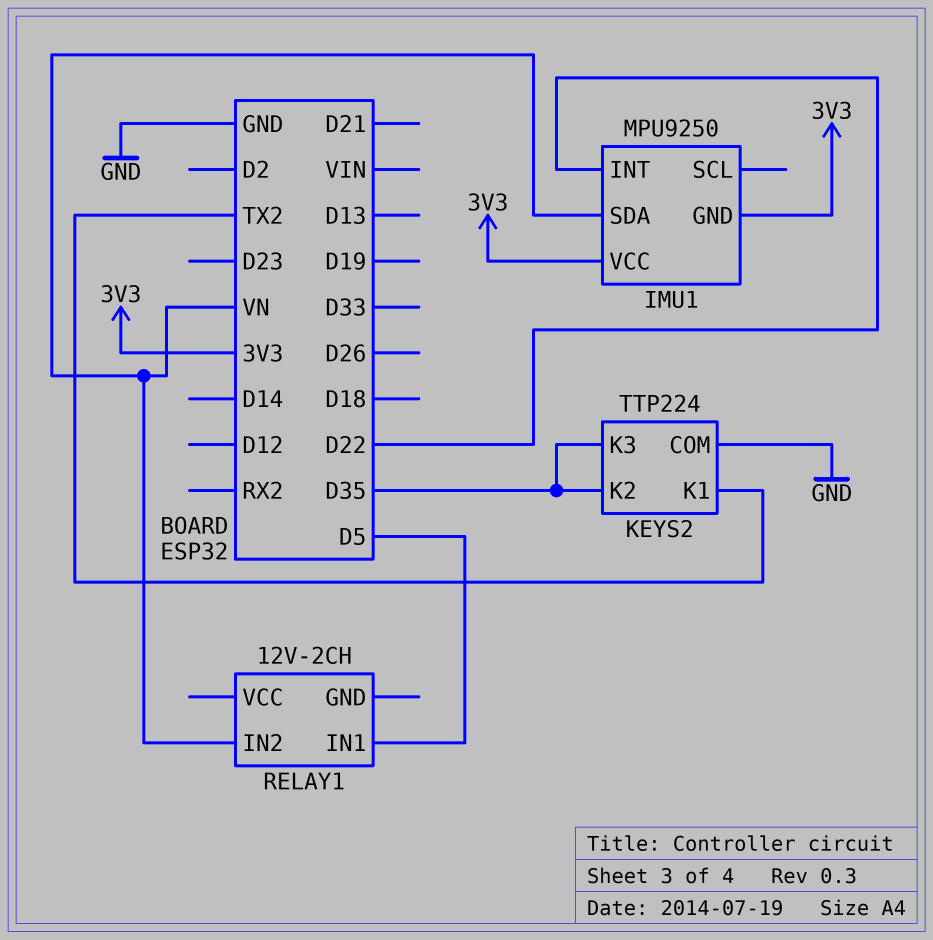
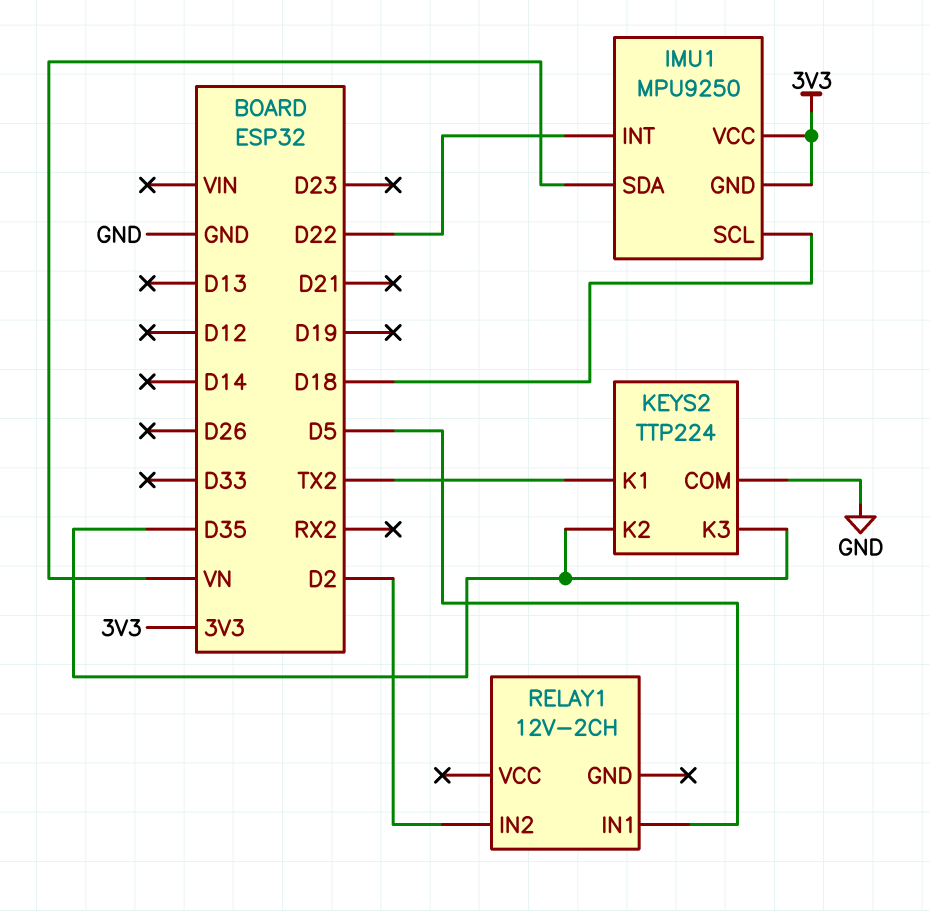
IMU1 pin SCL: none -> D18
RELAY1 pin IN2: VN -> D2

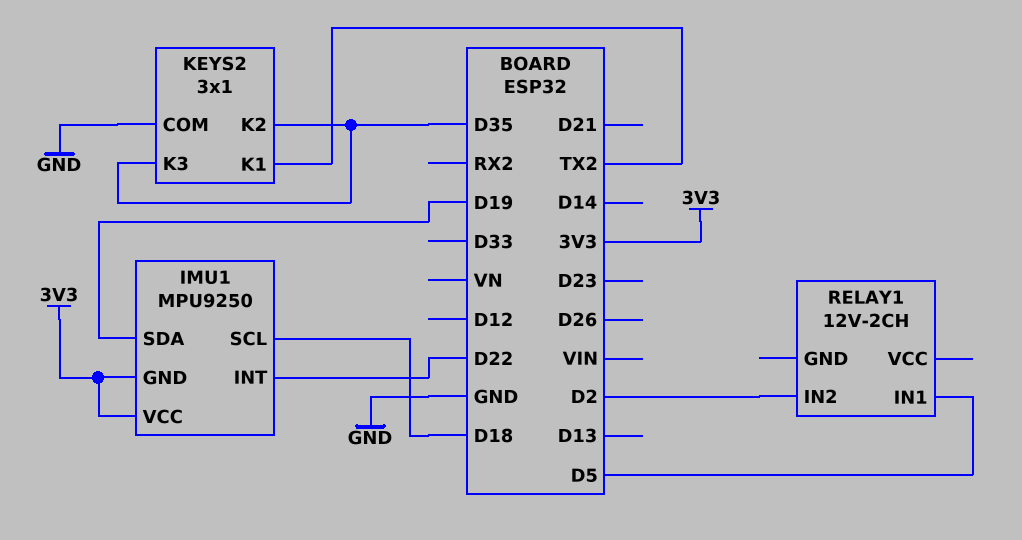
IMU1 pin SDA: VN -> D19
KEYS2: TTP224 -> 3x1

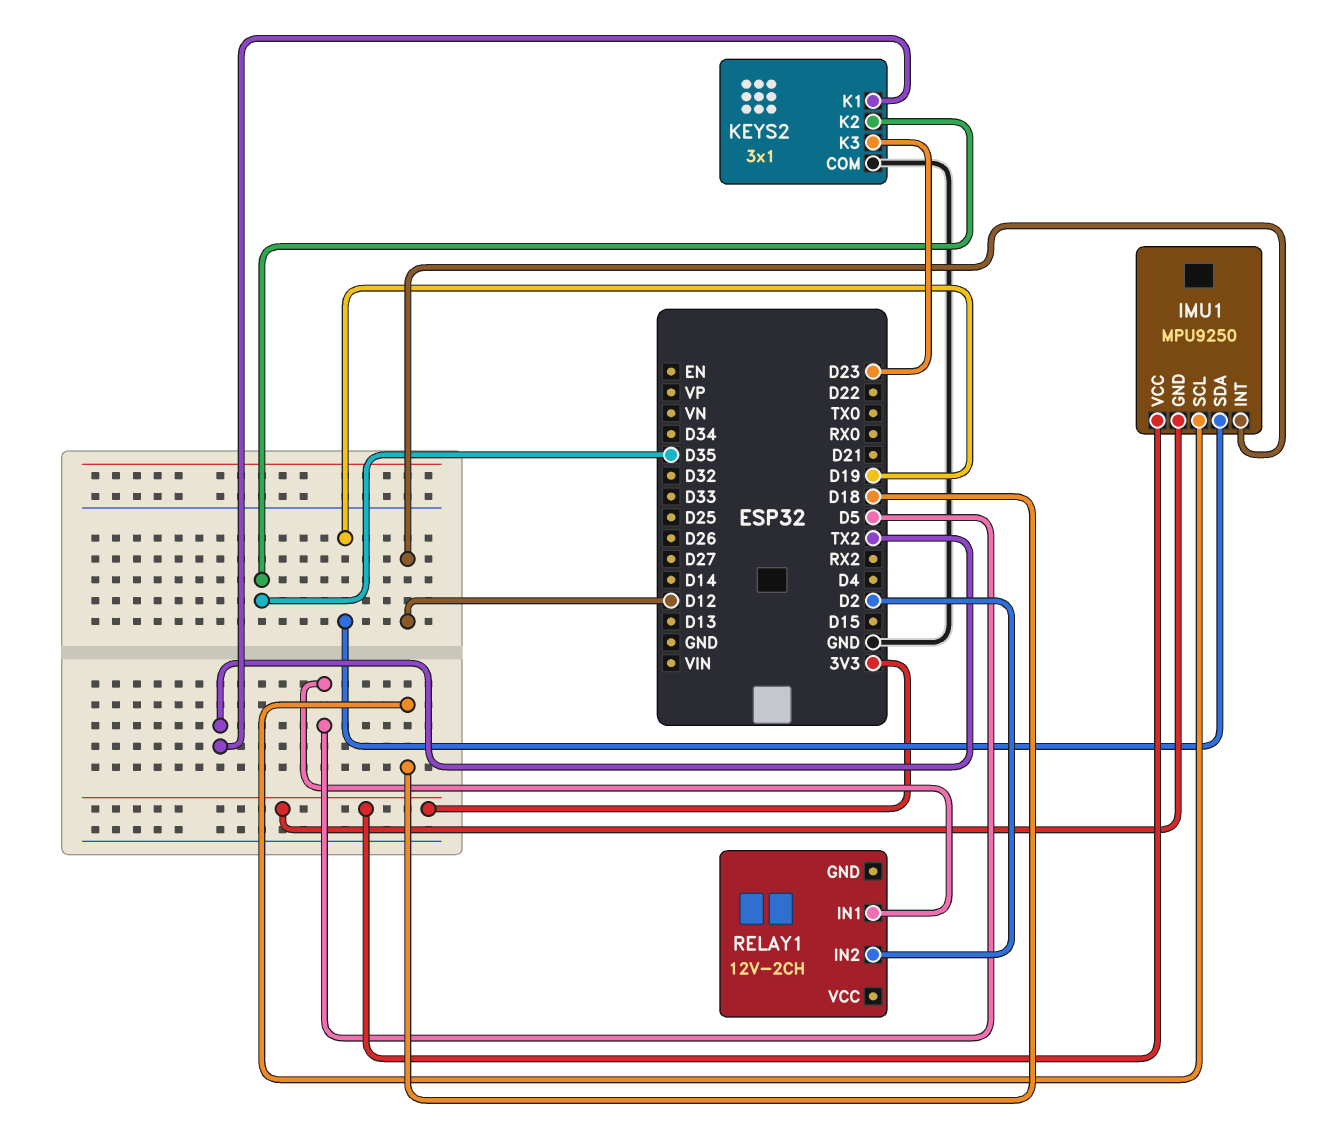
IMU1 pin INT: D22 -> D12
KEYS2 pin K3: D35 -> D23

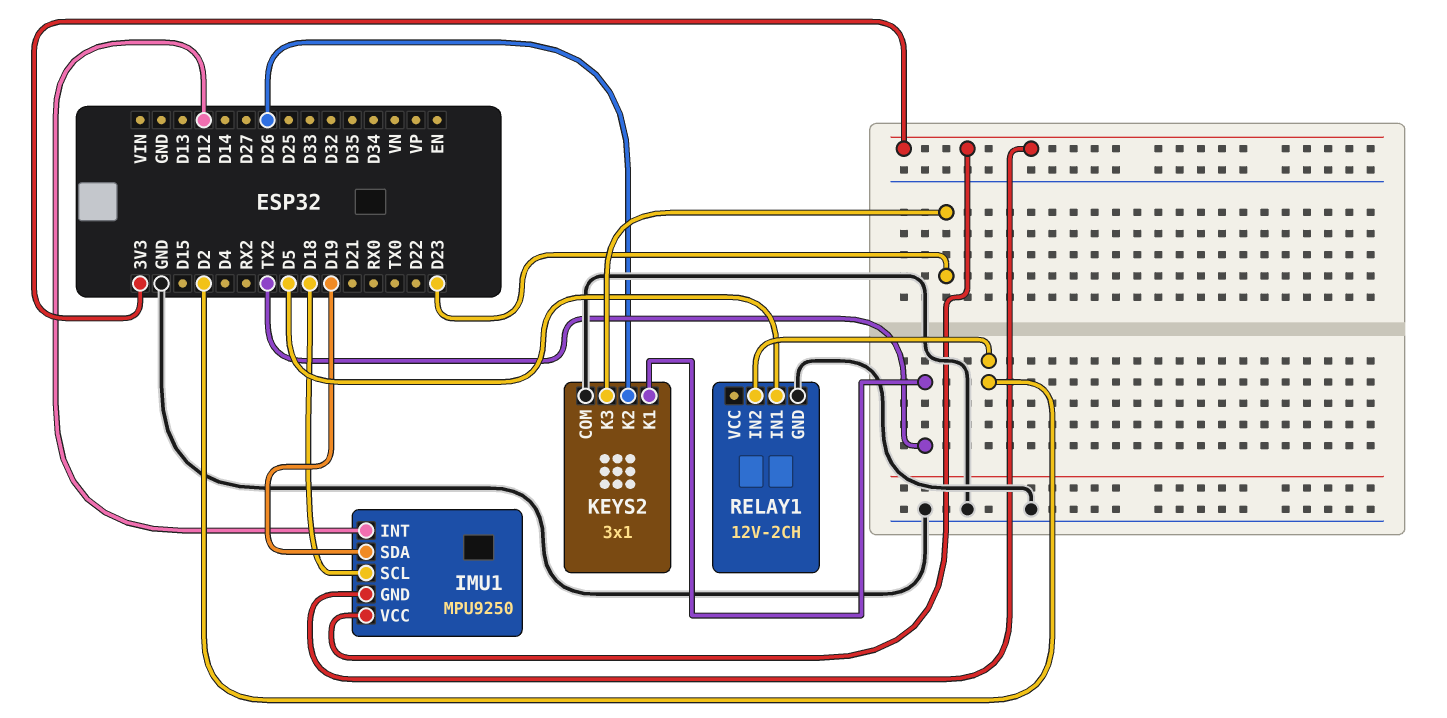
KEYS2 pin K2: D35 -> D26
RELAY1 pin GND: none -> GND

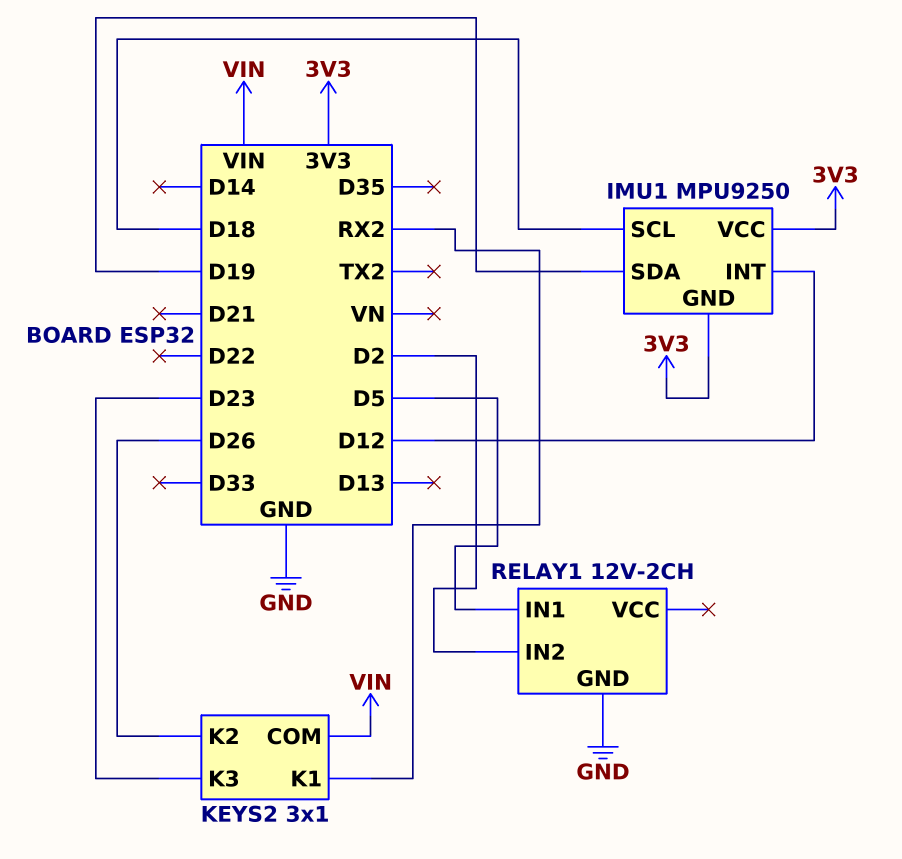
KEYS2 pin COM: GND -> VIN
KEYS2 pin K1: TX2 -> RX2

